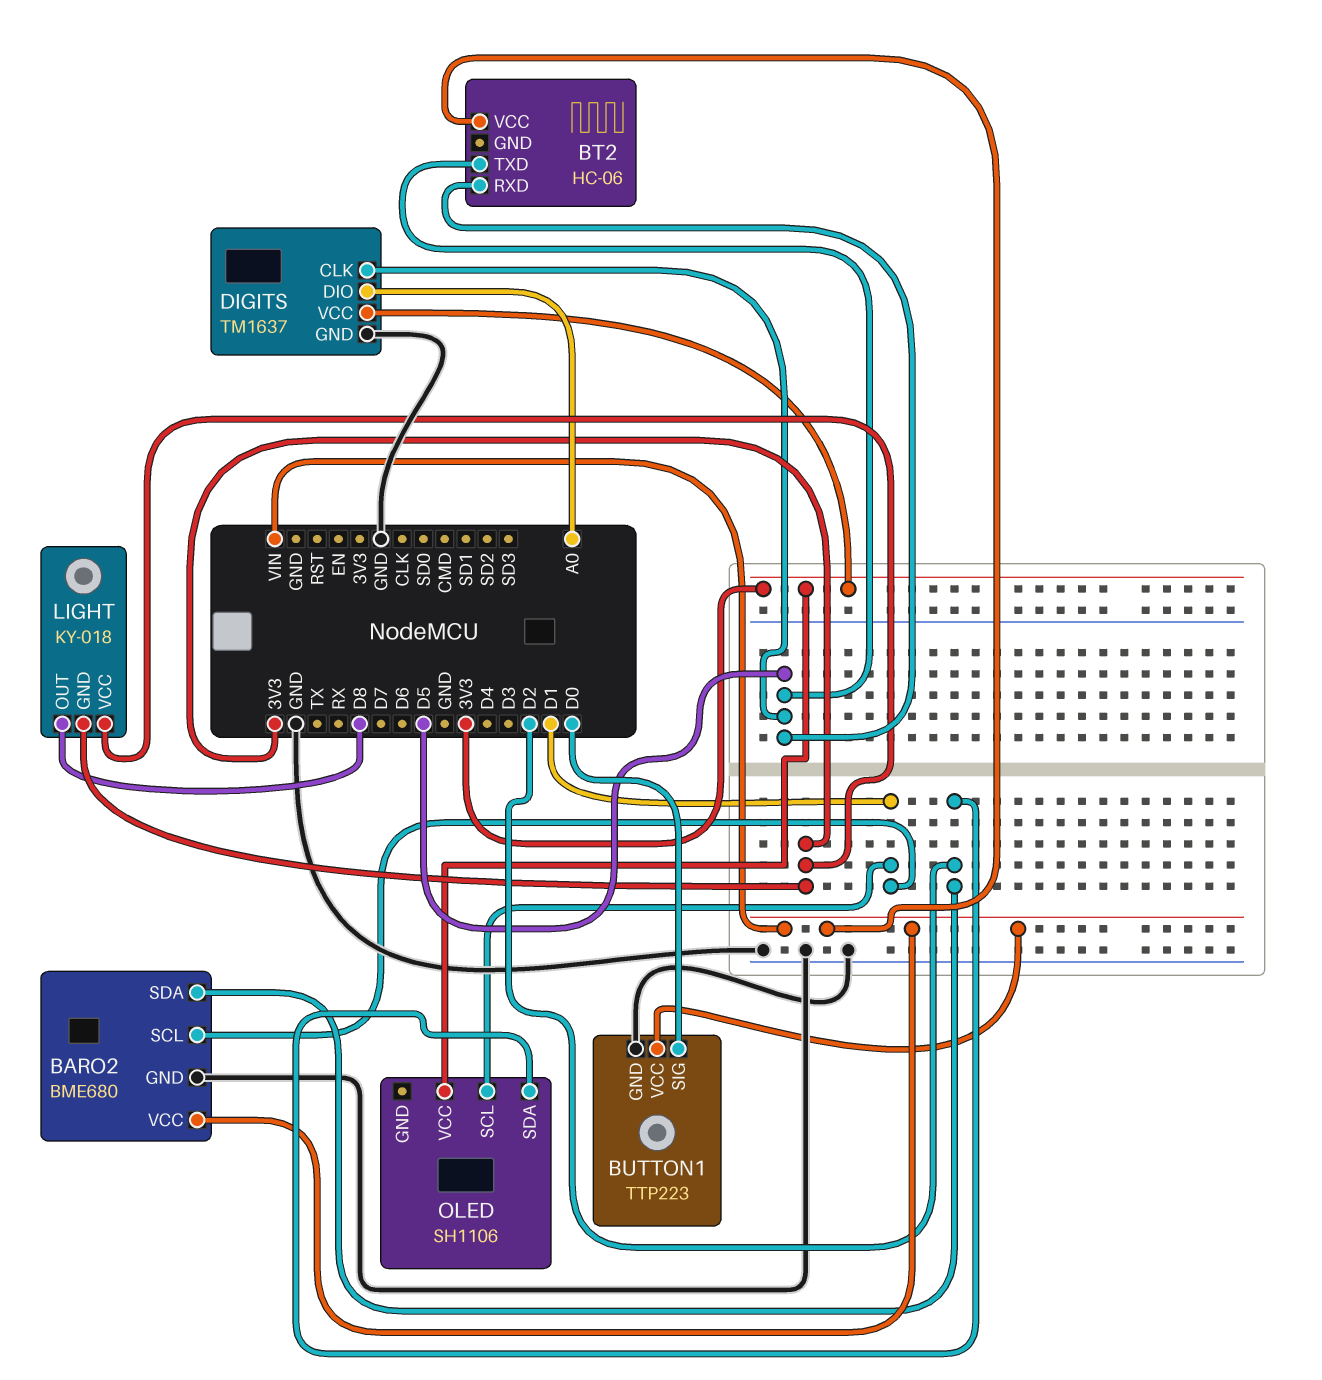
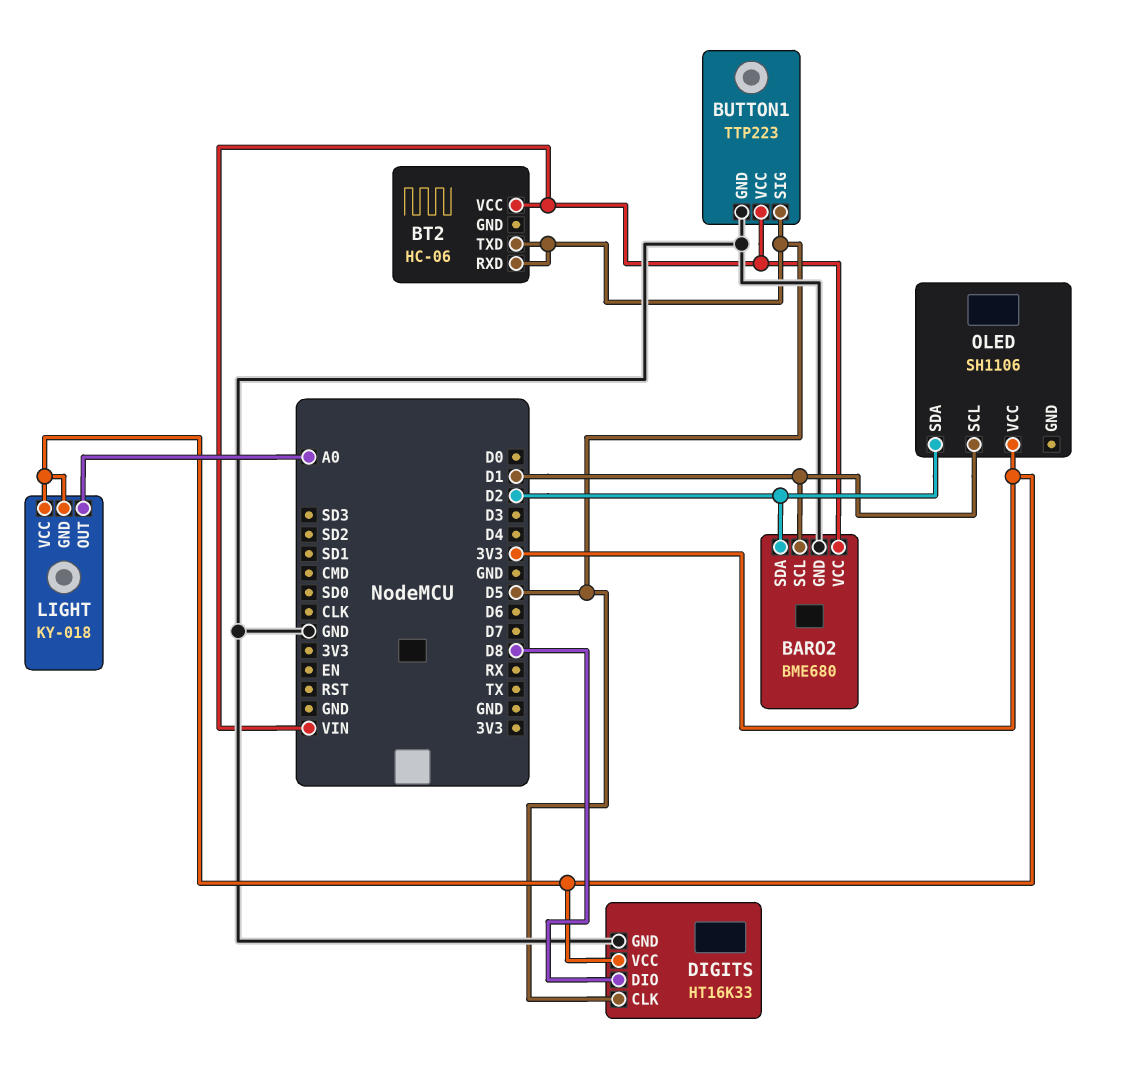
BUTTON1 pin SIG: D0 -> D5
DIGITS: TM1637 -> HT16K33
DIGITS pin DIO: A0 -> D8
LIGHT pin OUT: D8 -> A0

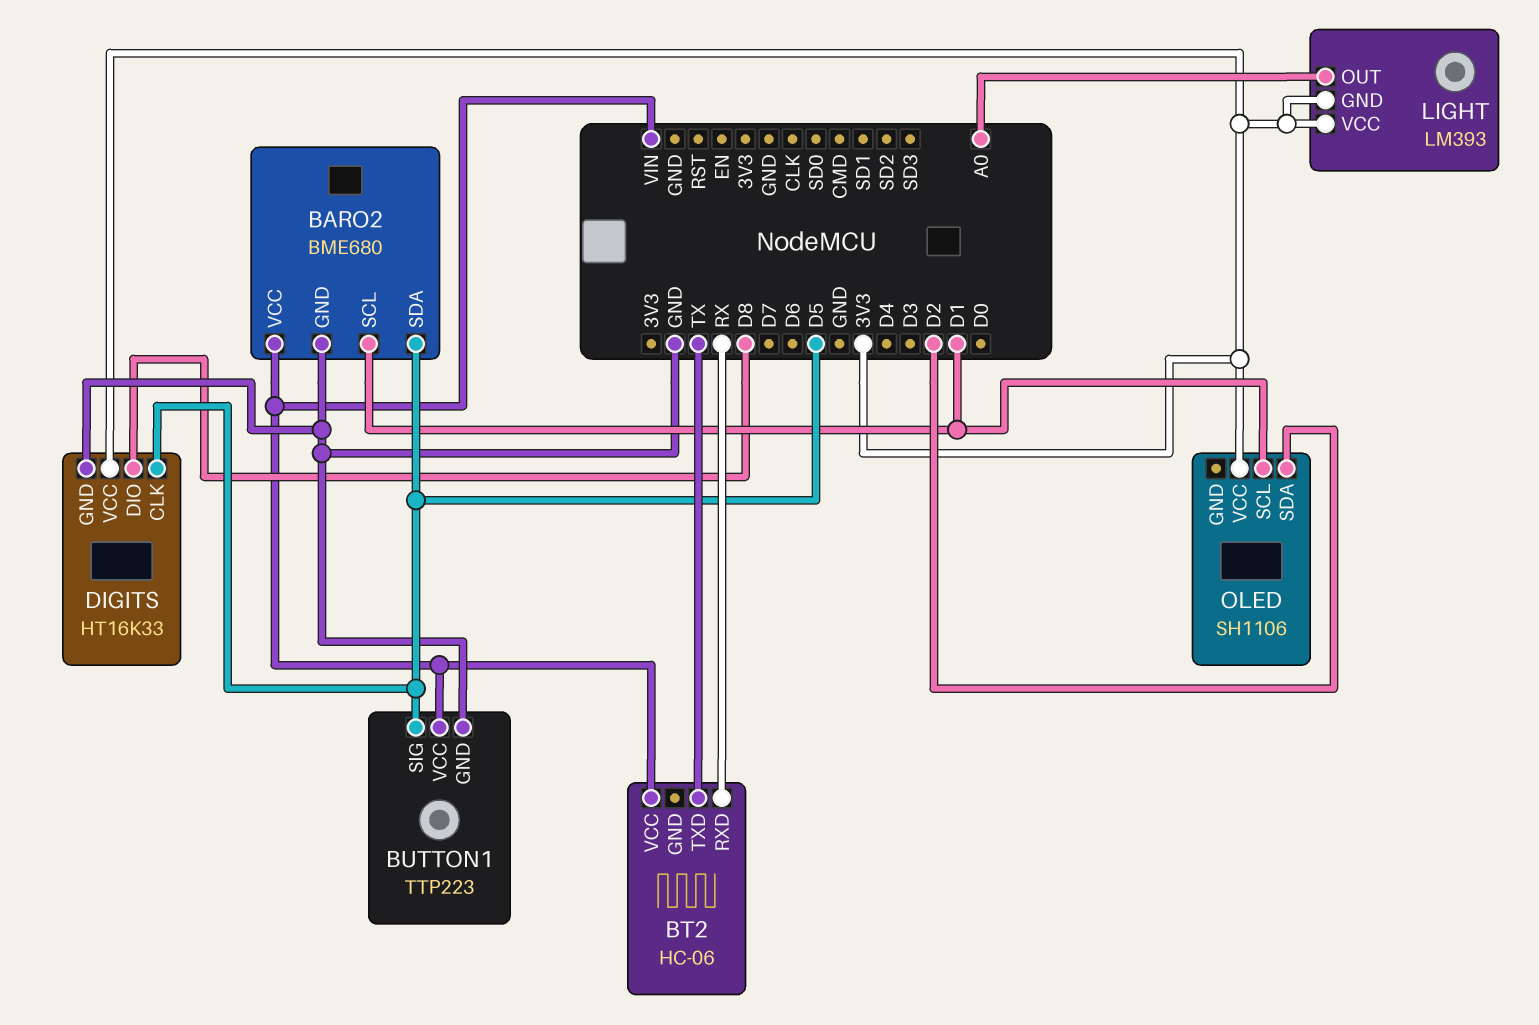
BARO2 pin SDA: D2 -> D5
BT2 pin RXD: D5 -> RX
BT2 pin TXD: D5 -> TX
LIGHT: KY-018 -> LM393

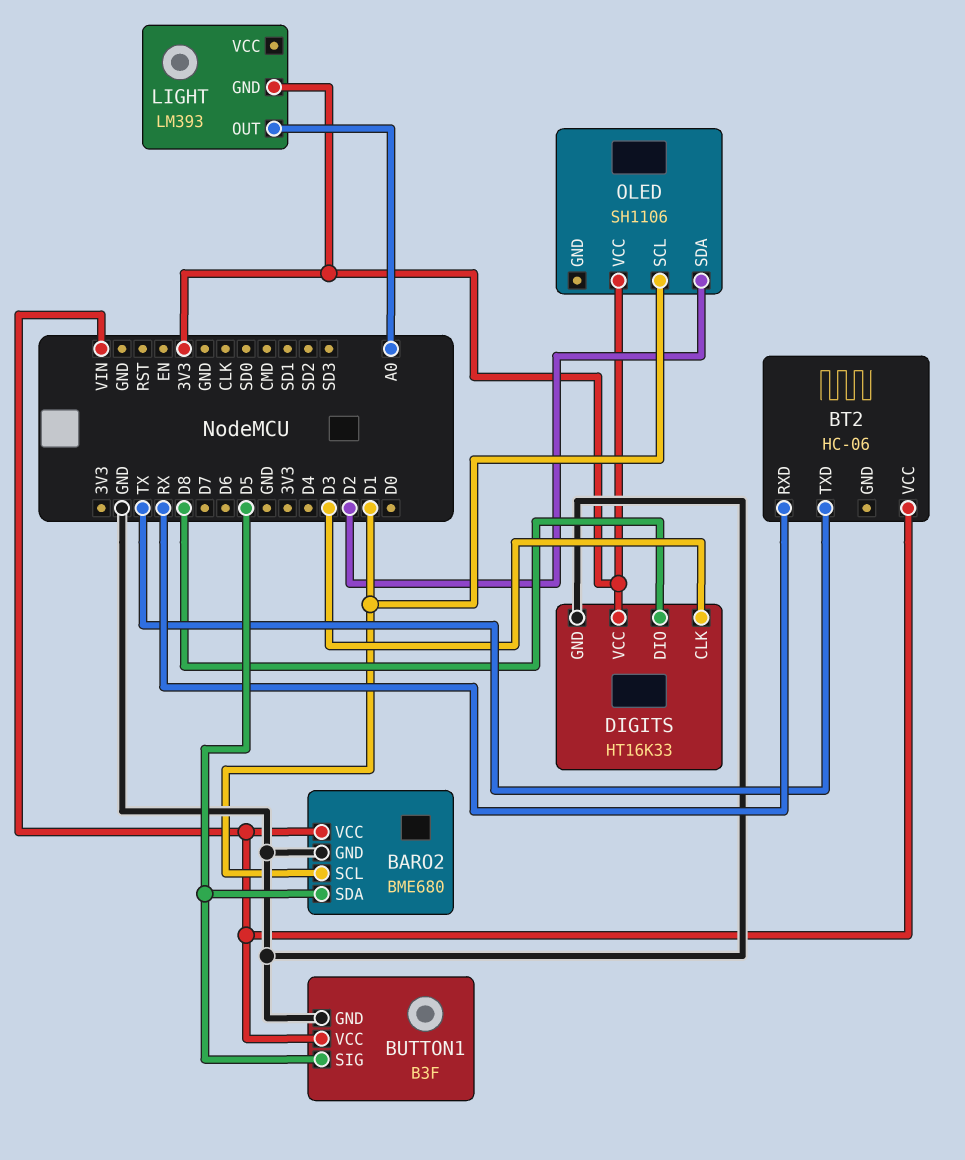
BUTTON1: TTP223 -> B3F
DIGITS pin CLK: D5 -> D3
LIGHT pin VCC: 3V3 -> none

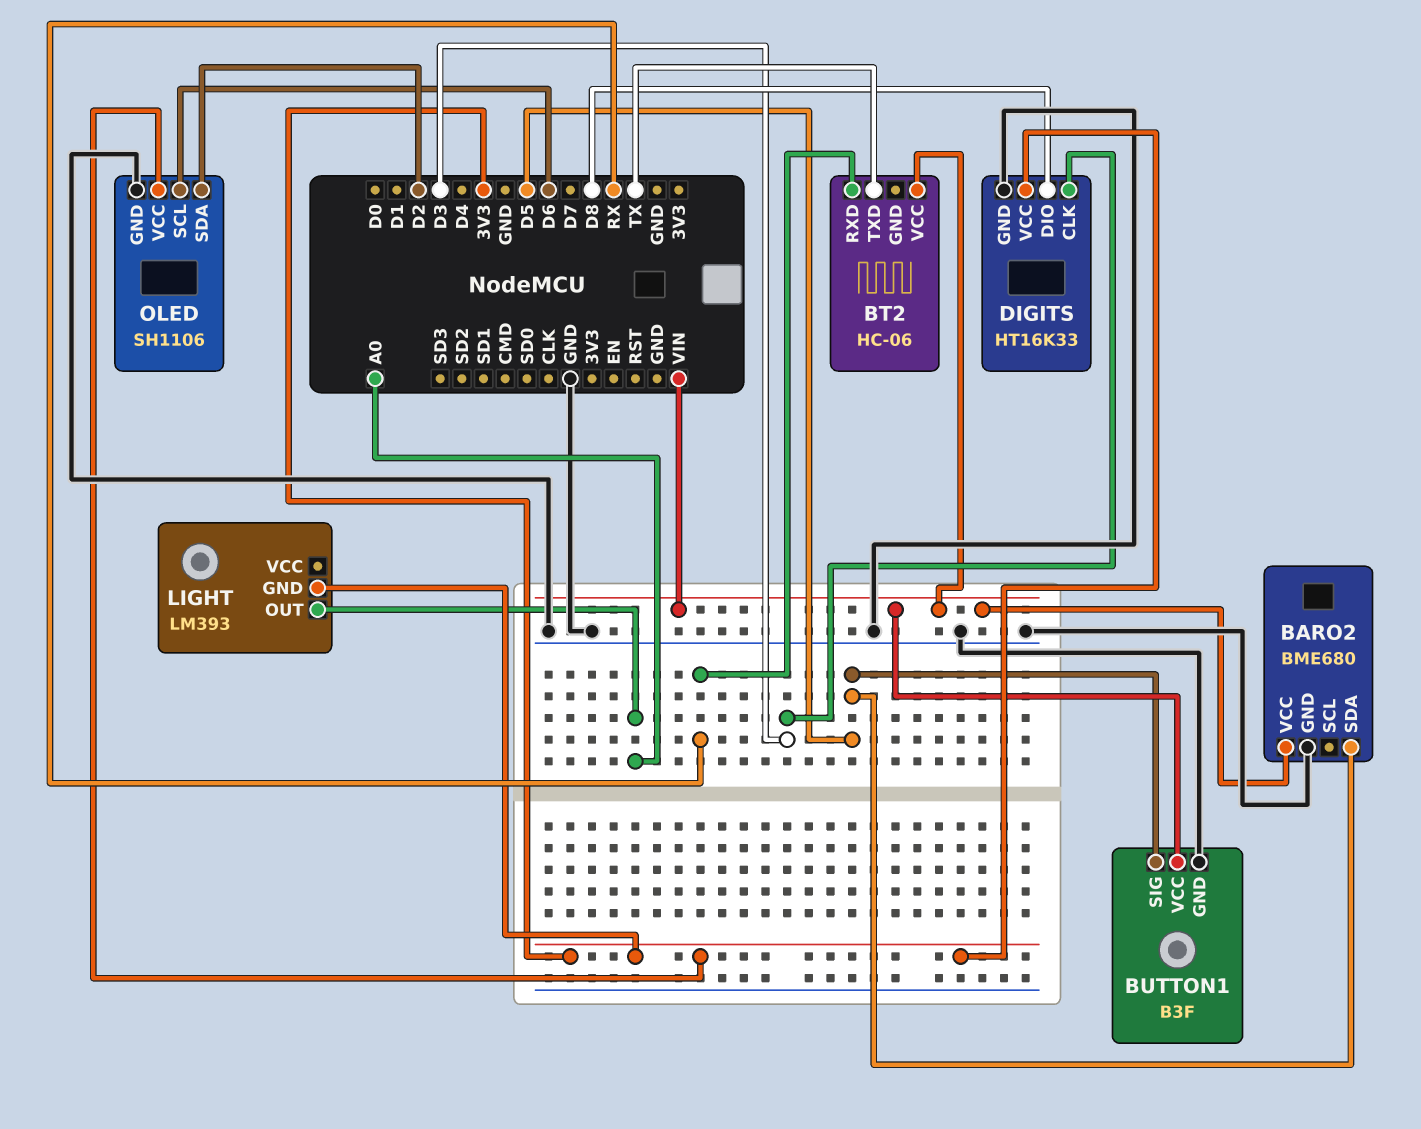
BARO2 pin SCL: D1 -> none
OLED pin GND: none -> GND
OLED pin SCL: D1 -> D6

